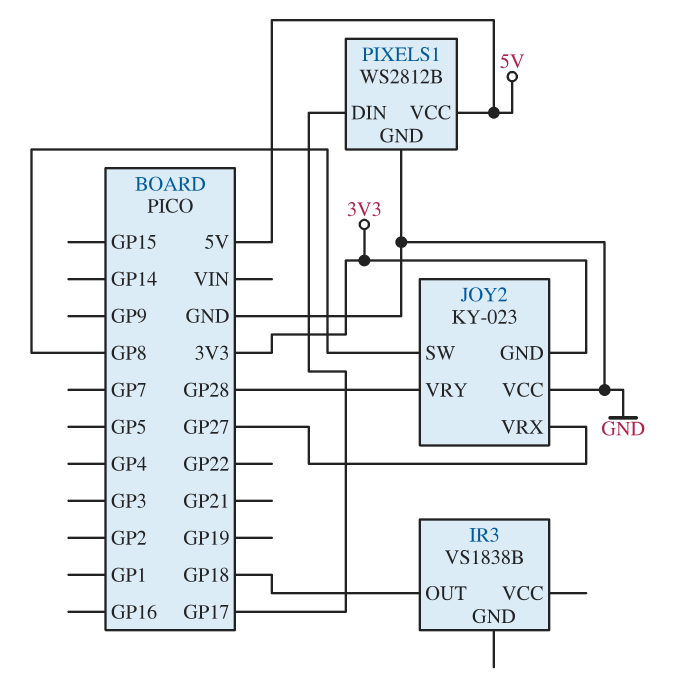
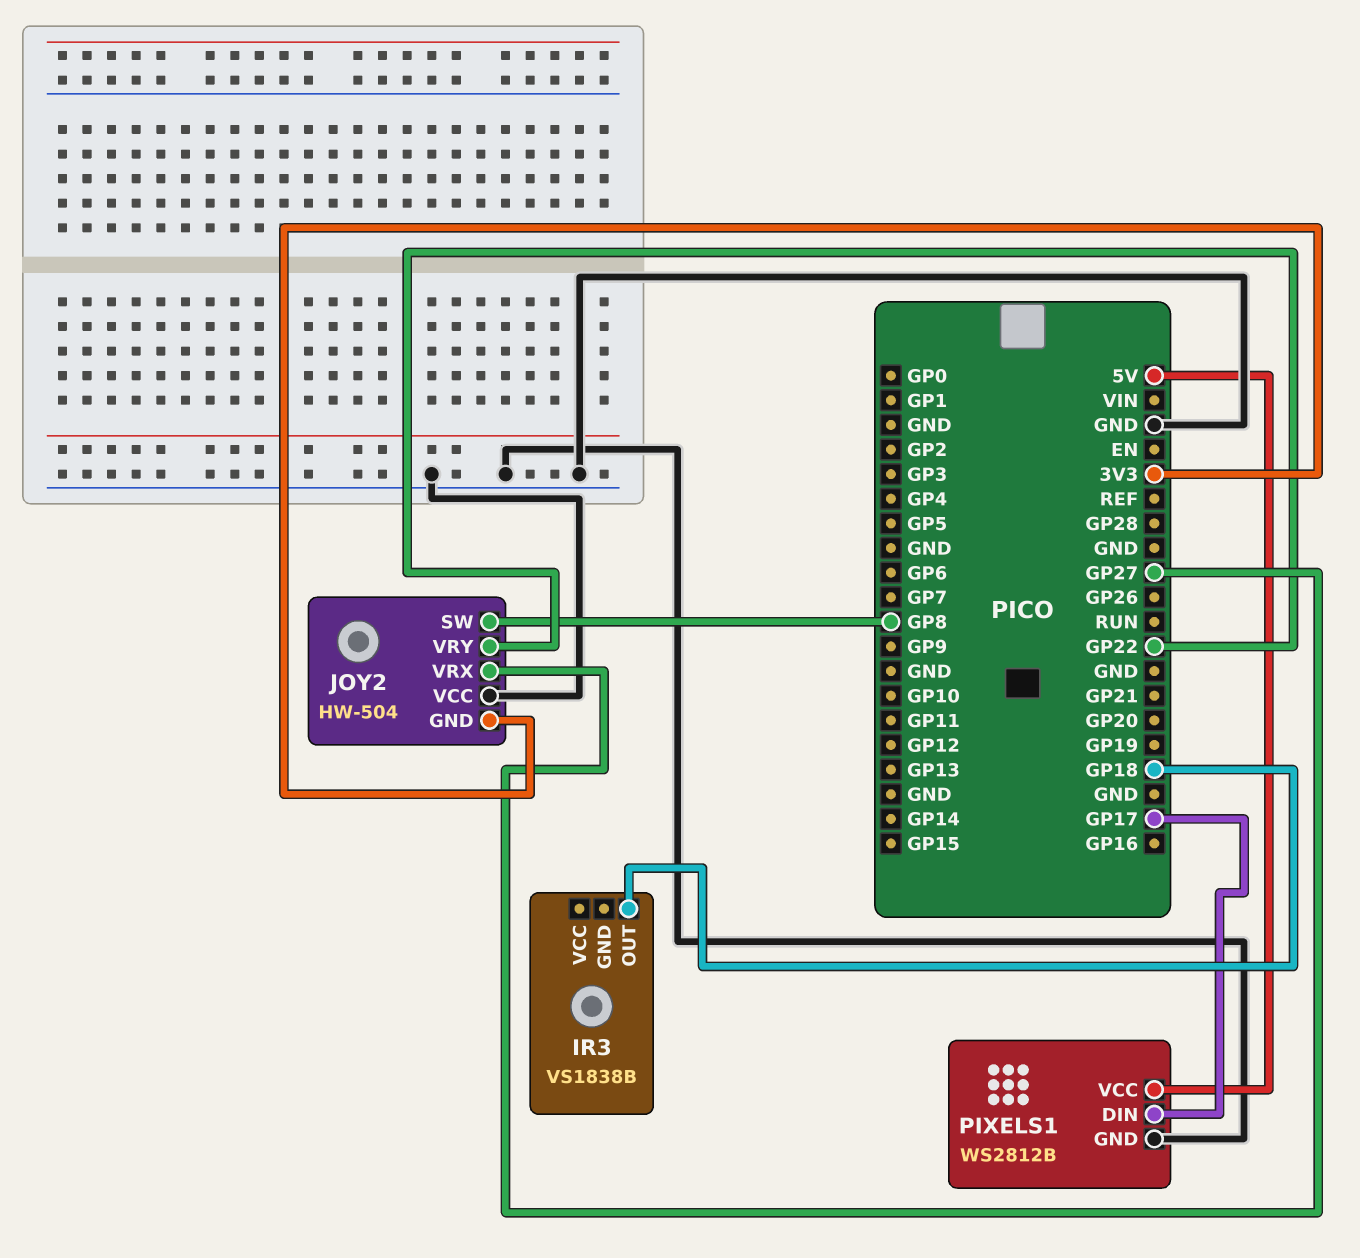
JOY2: KY-023 -> HW-504
JOY2 pin VRY: GP28 -> GP22

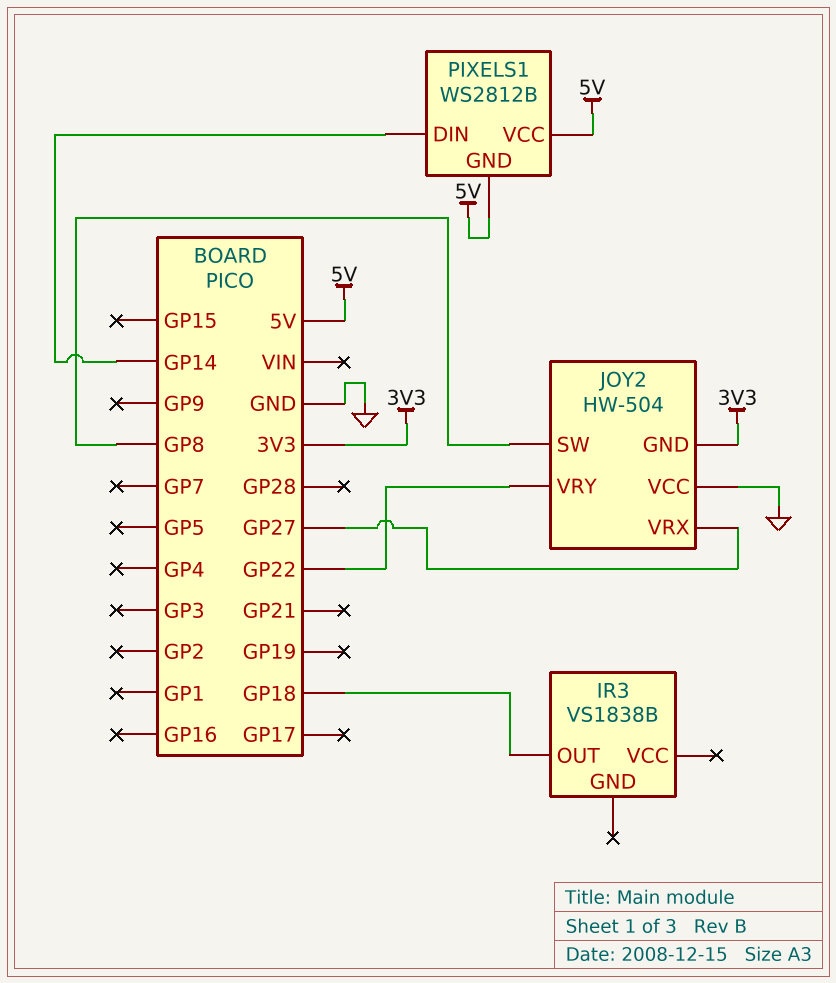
PIXELS1 pin DIN: GP17 -> GP14
PIXELS1 pin GND: GND -> 5V

